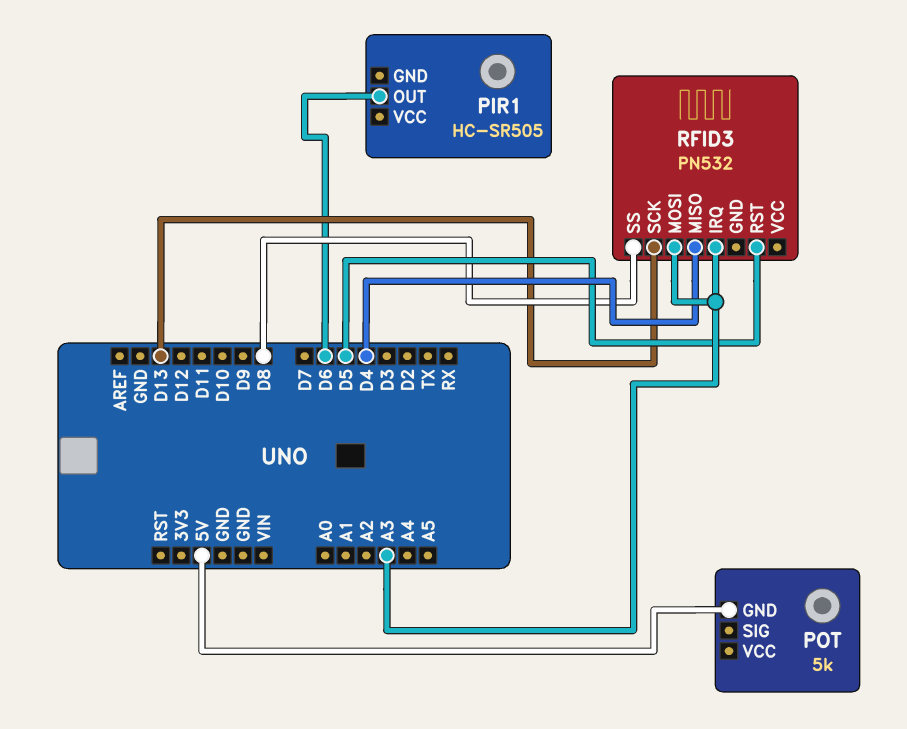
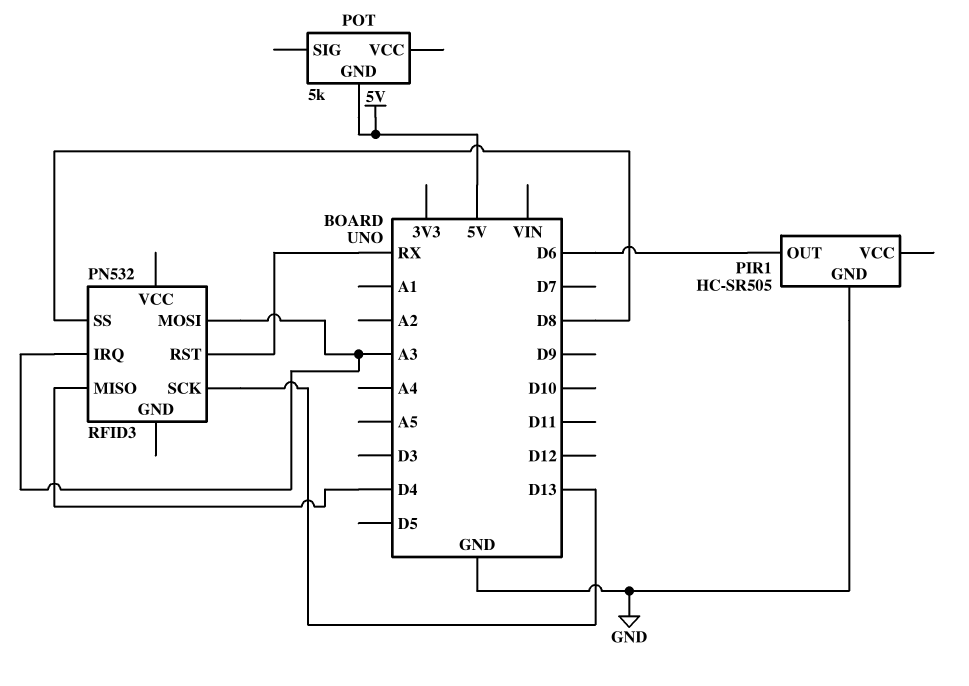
PIR1 pin GND: none -> GND
RFID3 pin RST: D5 -> RX

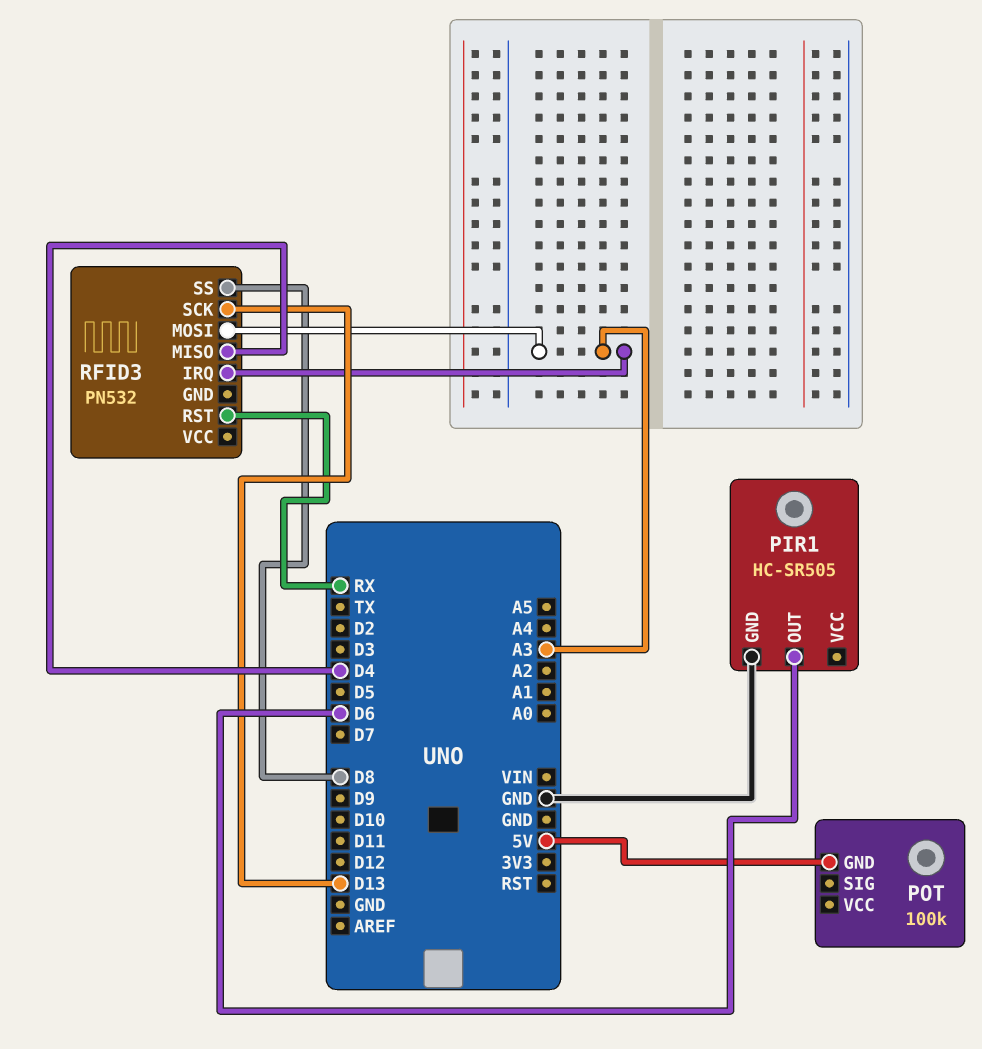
POT: 5k -> 100k

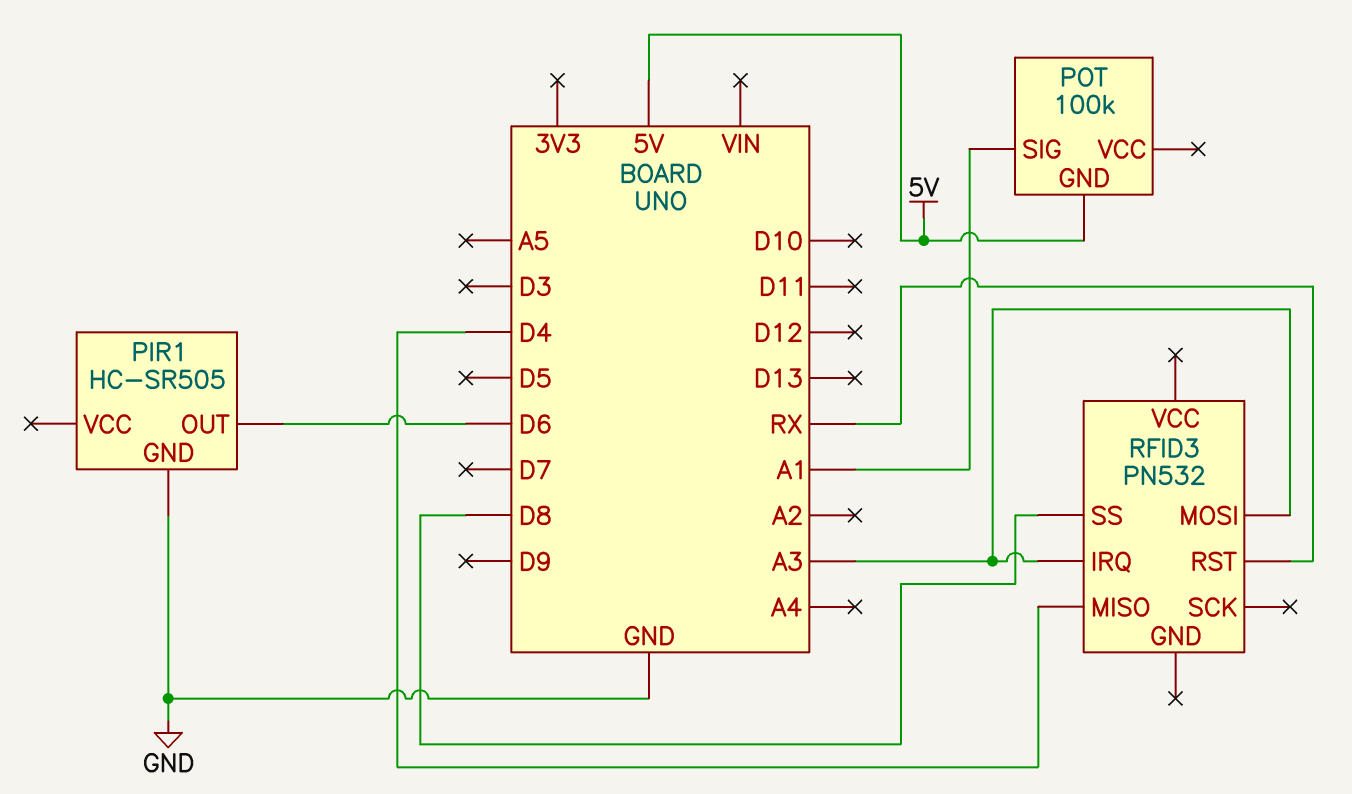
POT pin SIG: none -> A1
RFID3 pin SCK: D13 -> none

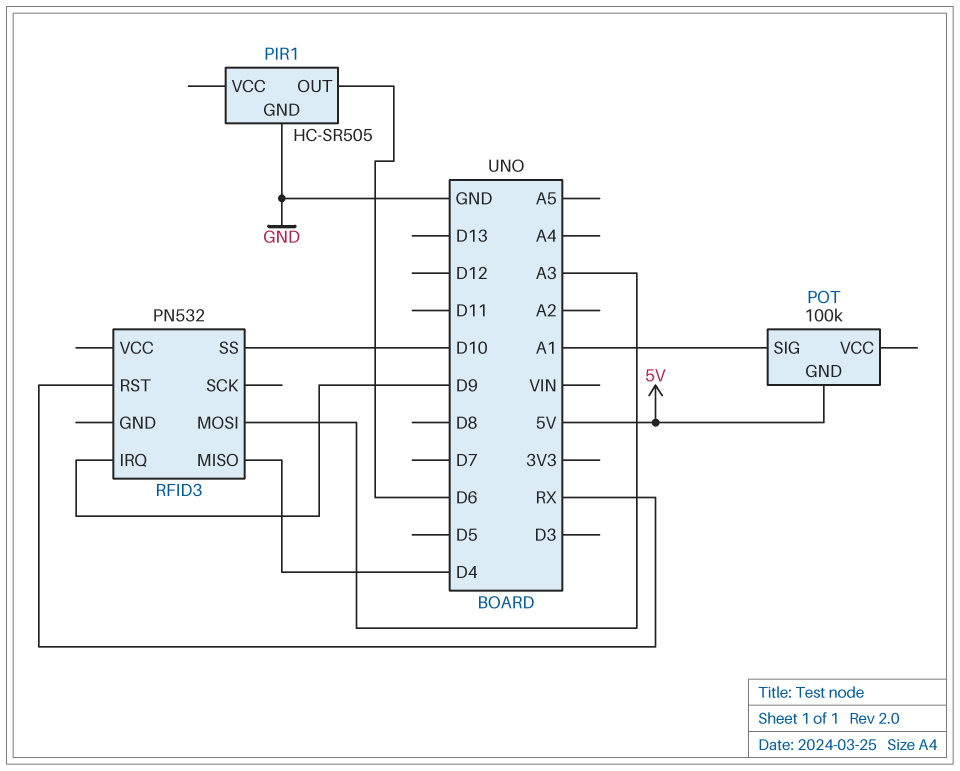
RFID3 pin IRQ: A3 -> D9
RFID3 pin SS: D8 -> D10

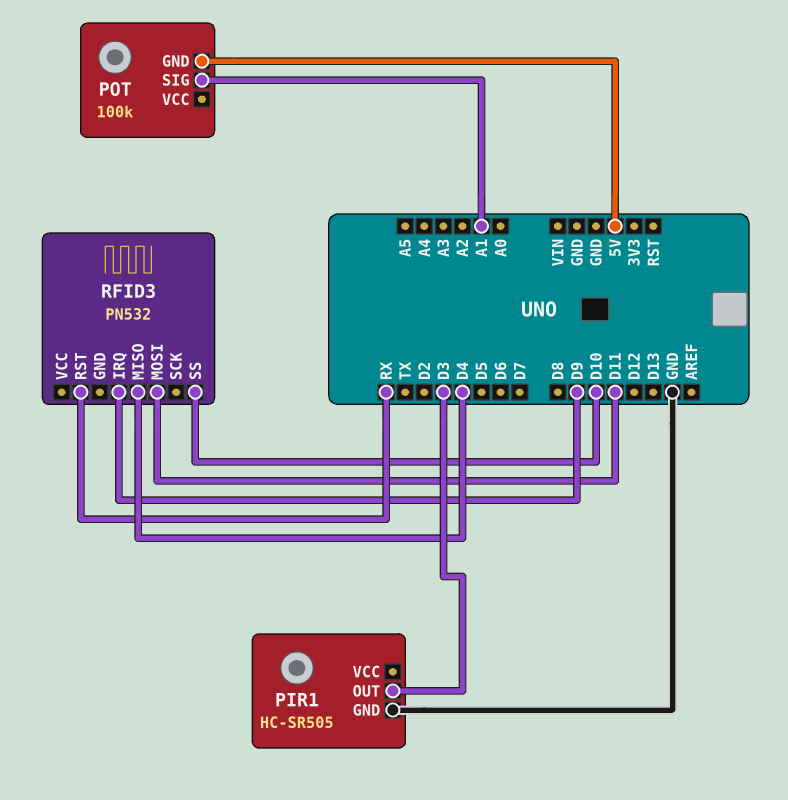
PIR1 pin OUT: D6 -> D3
RFID3 pin MOSI: A3 -> D11

